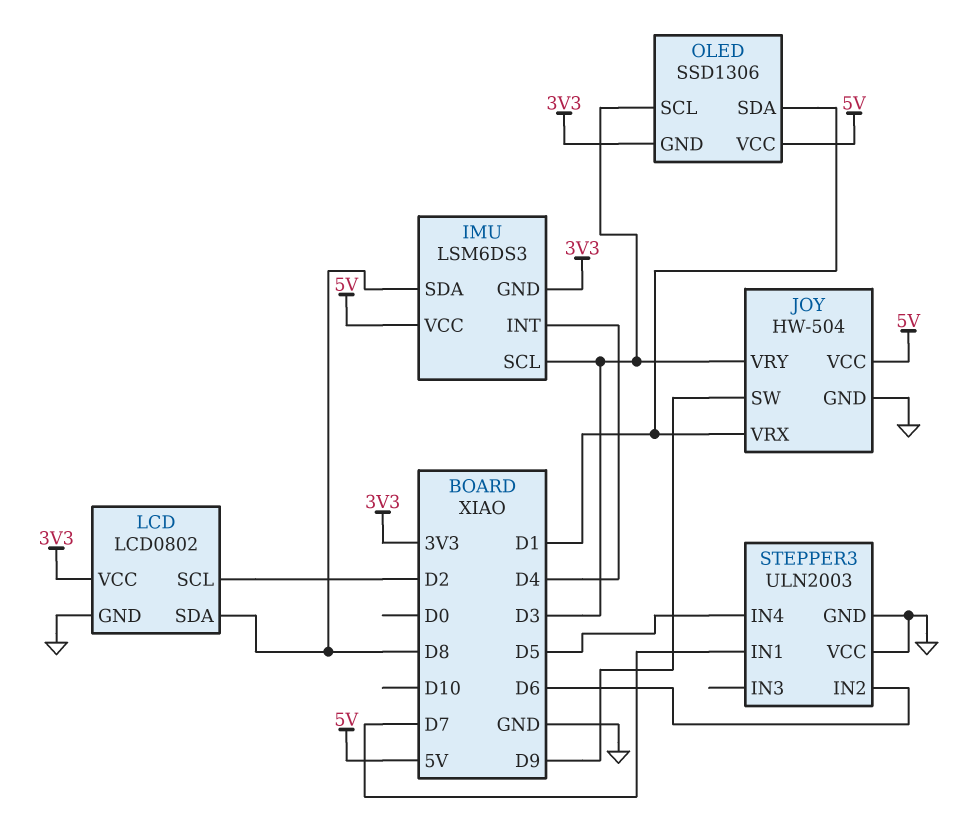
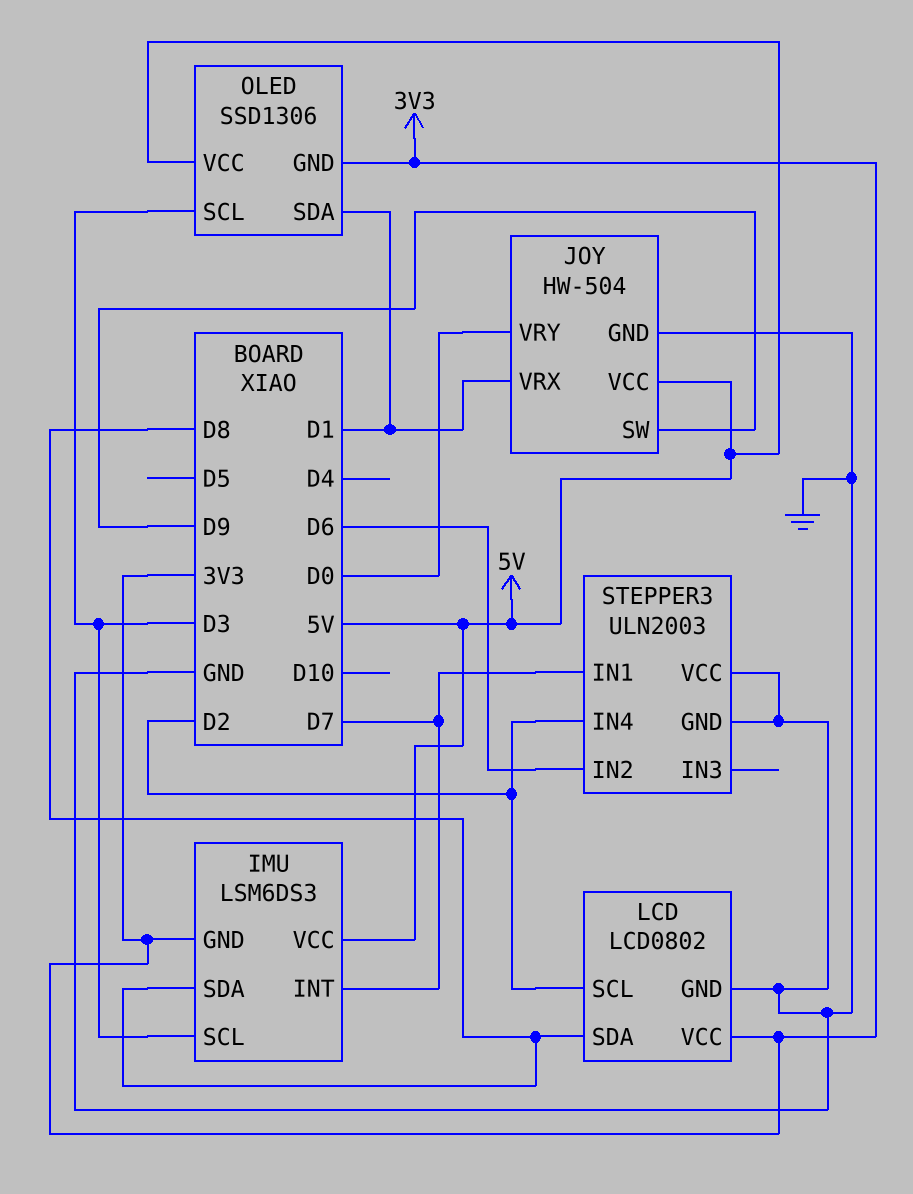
IMU pin INT: D4 -> D7
JOY pin VRY: D3 -> D0
STEPPER3 pin IN4: D5 -> D2

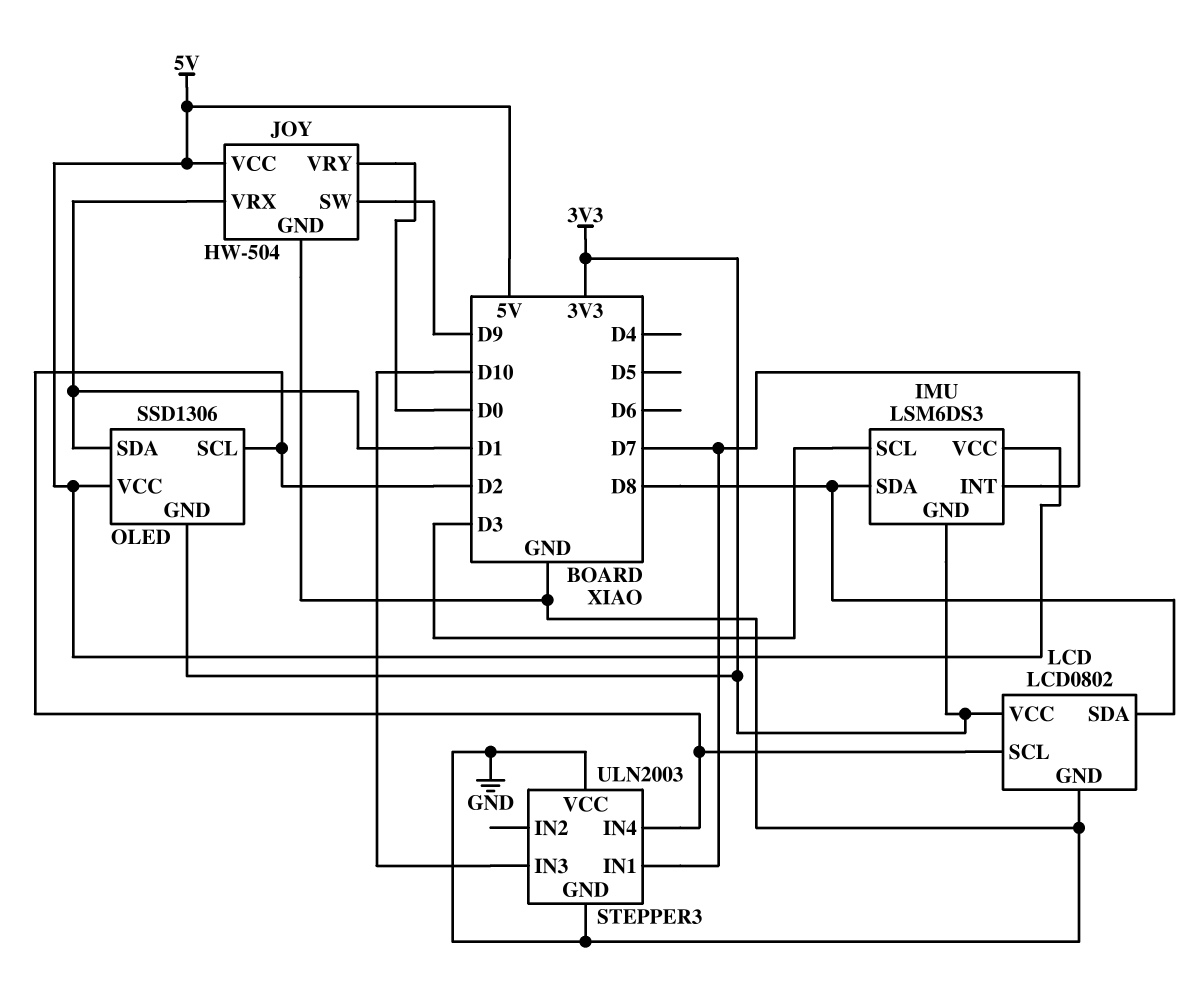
OLED pin SCL: D3 -> D2
STEPPER3 pin IN2: D6 -> none
STEPPER3 pin IN3: none -> D10

